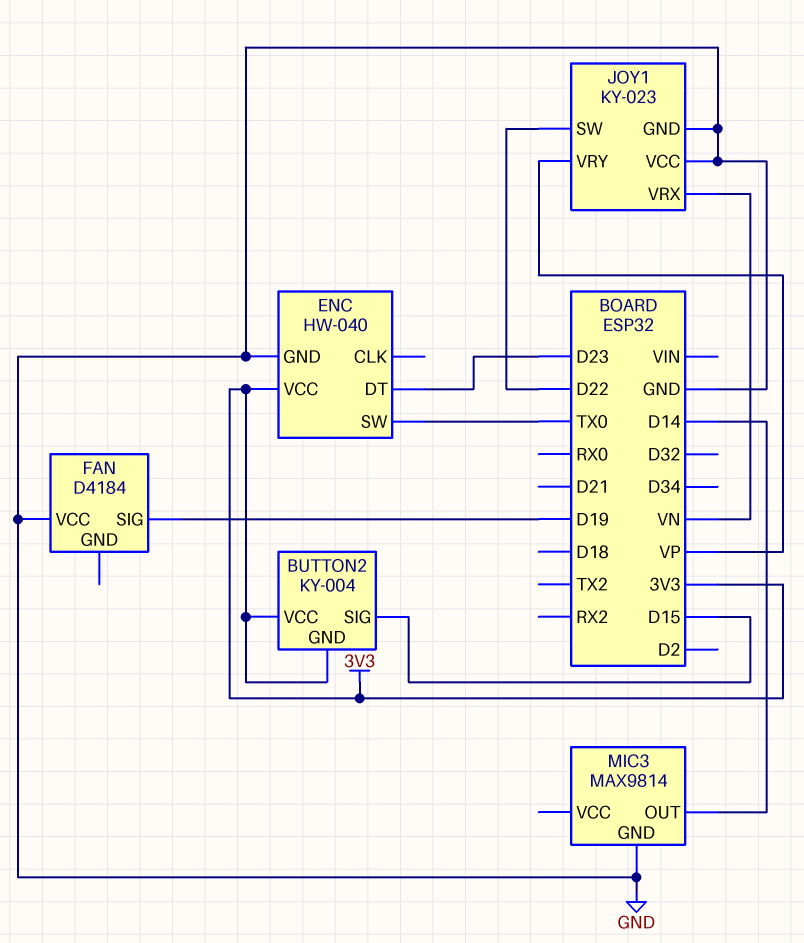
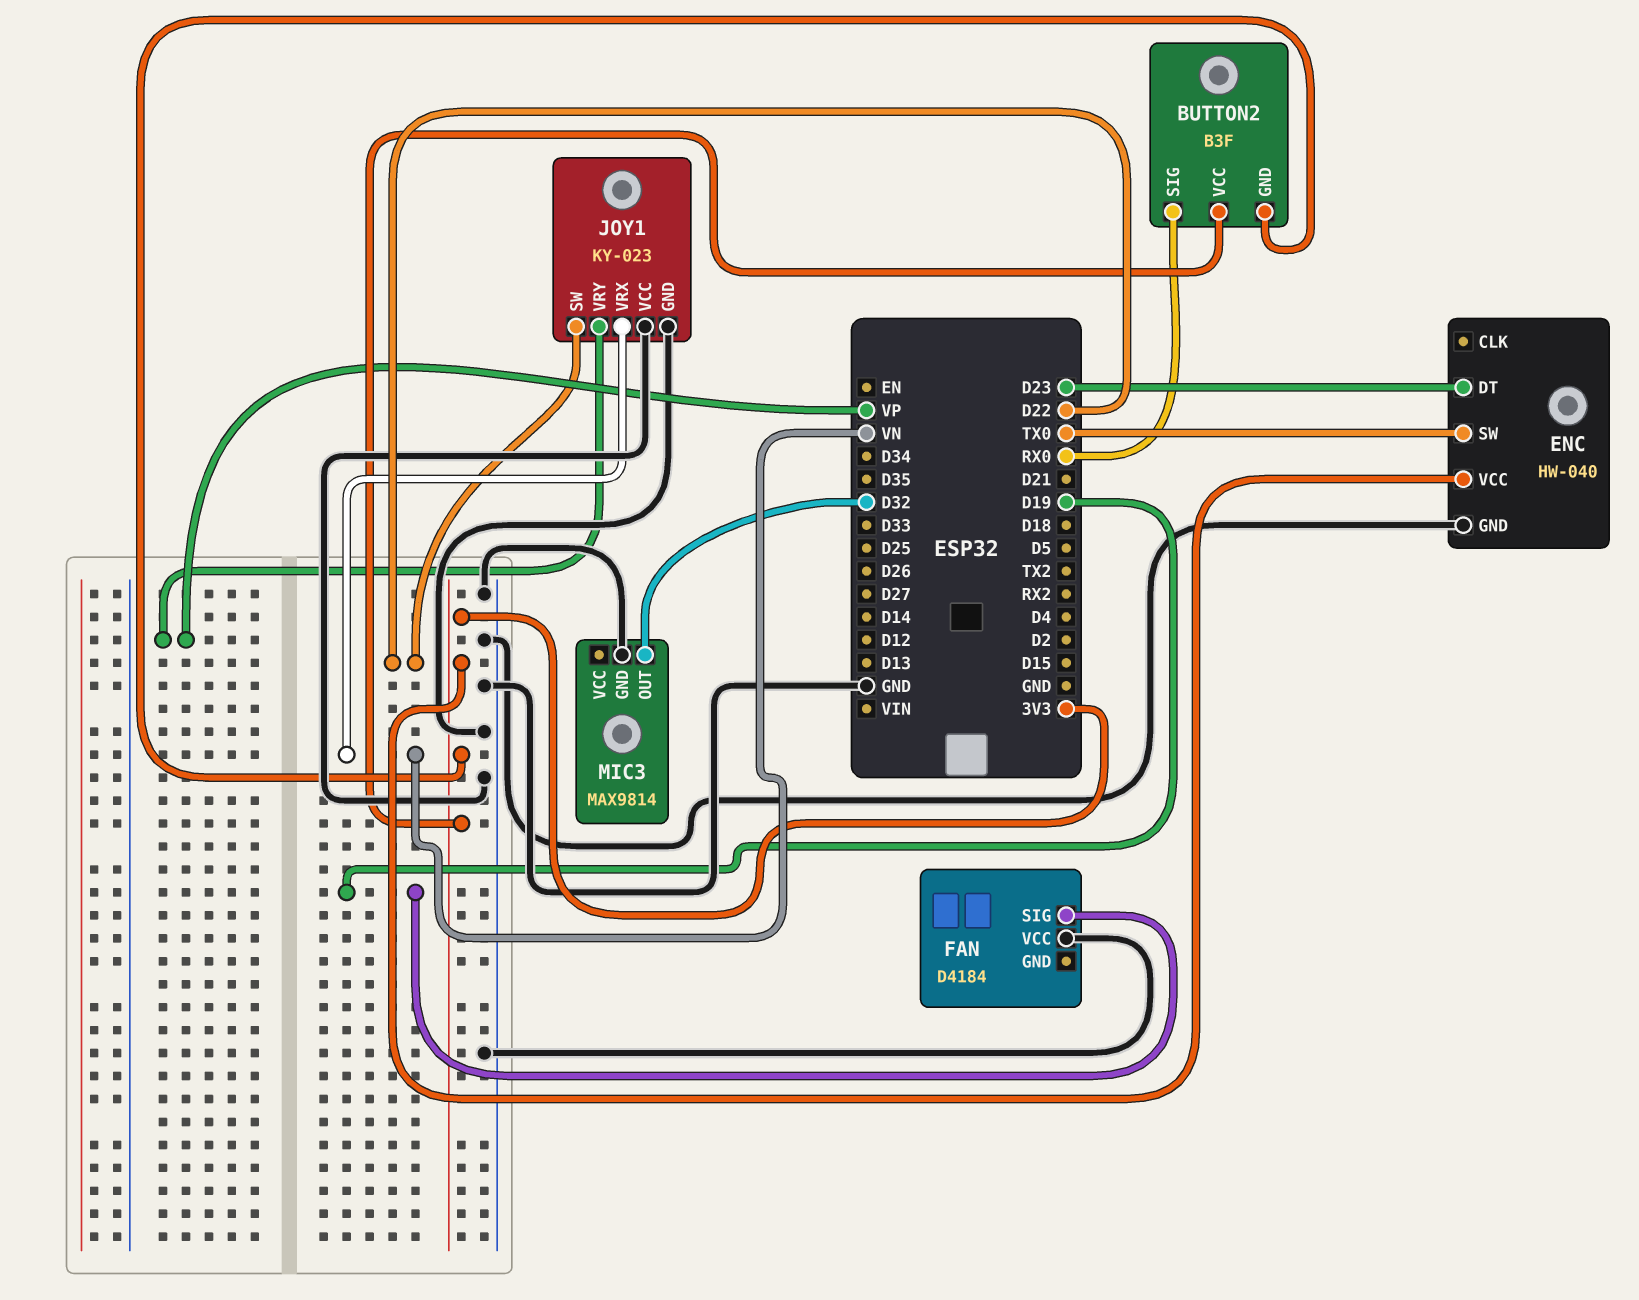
BUTTON2: KY-004 -> B3F
BUTTON2 pin SIG: D15 -> RX0
MIC3 pin OUT: D14 -> D32

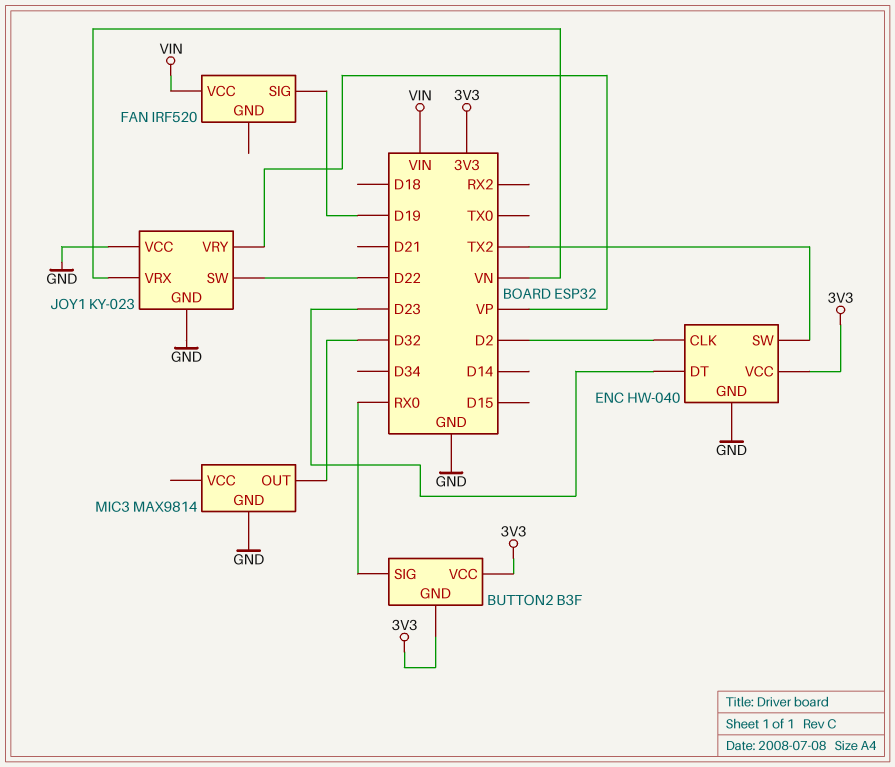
ENC pin CLK: none -> D2
ENC pin SW: TX0 -> TX2
FAN: D4184 -> IRF520
FAN pin VCC: GND -> VIN

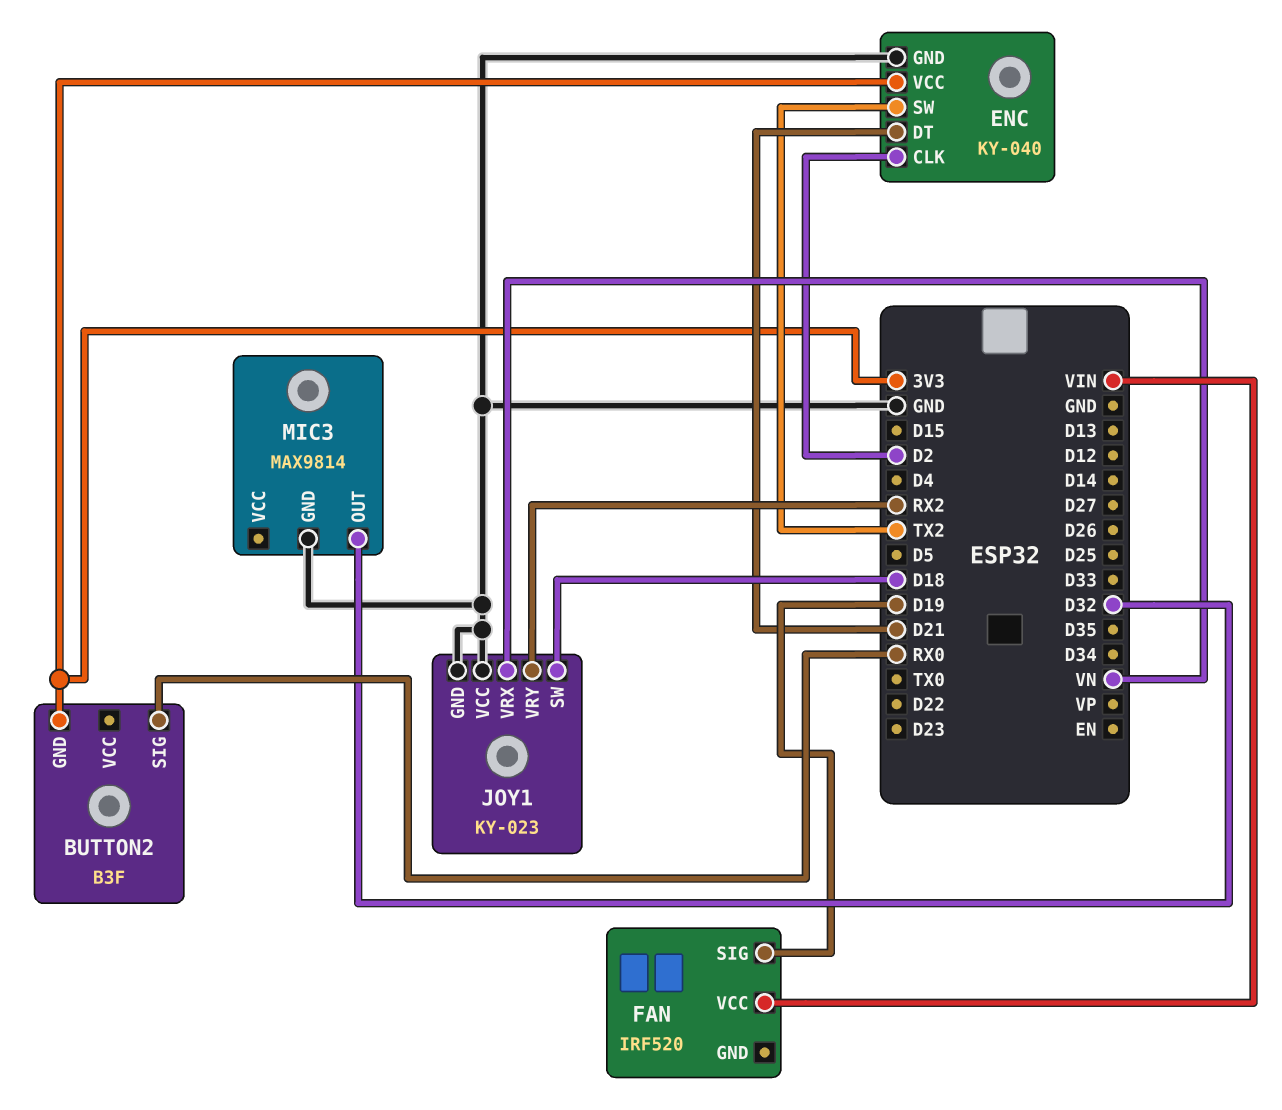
BUTTON2 pin VCC: 3V3 -> none
ENC: HW-040 -> KY-040
ENC pin DT: D23 -> D21
JOY1 pin SW: D22 -> D18
JOY1 pin VRY: VP -> RX2

